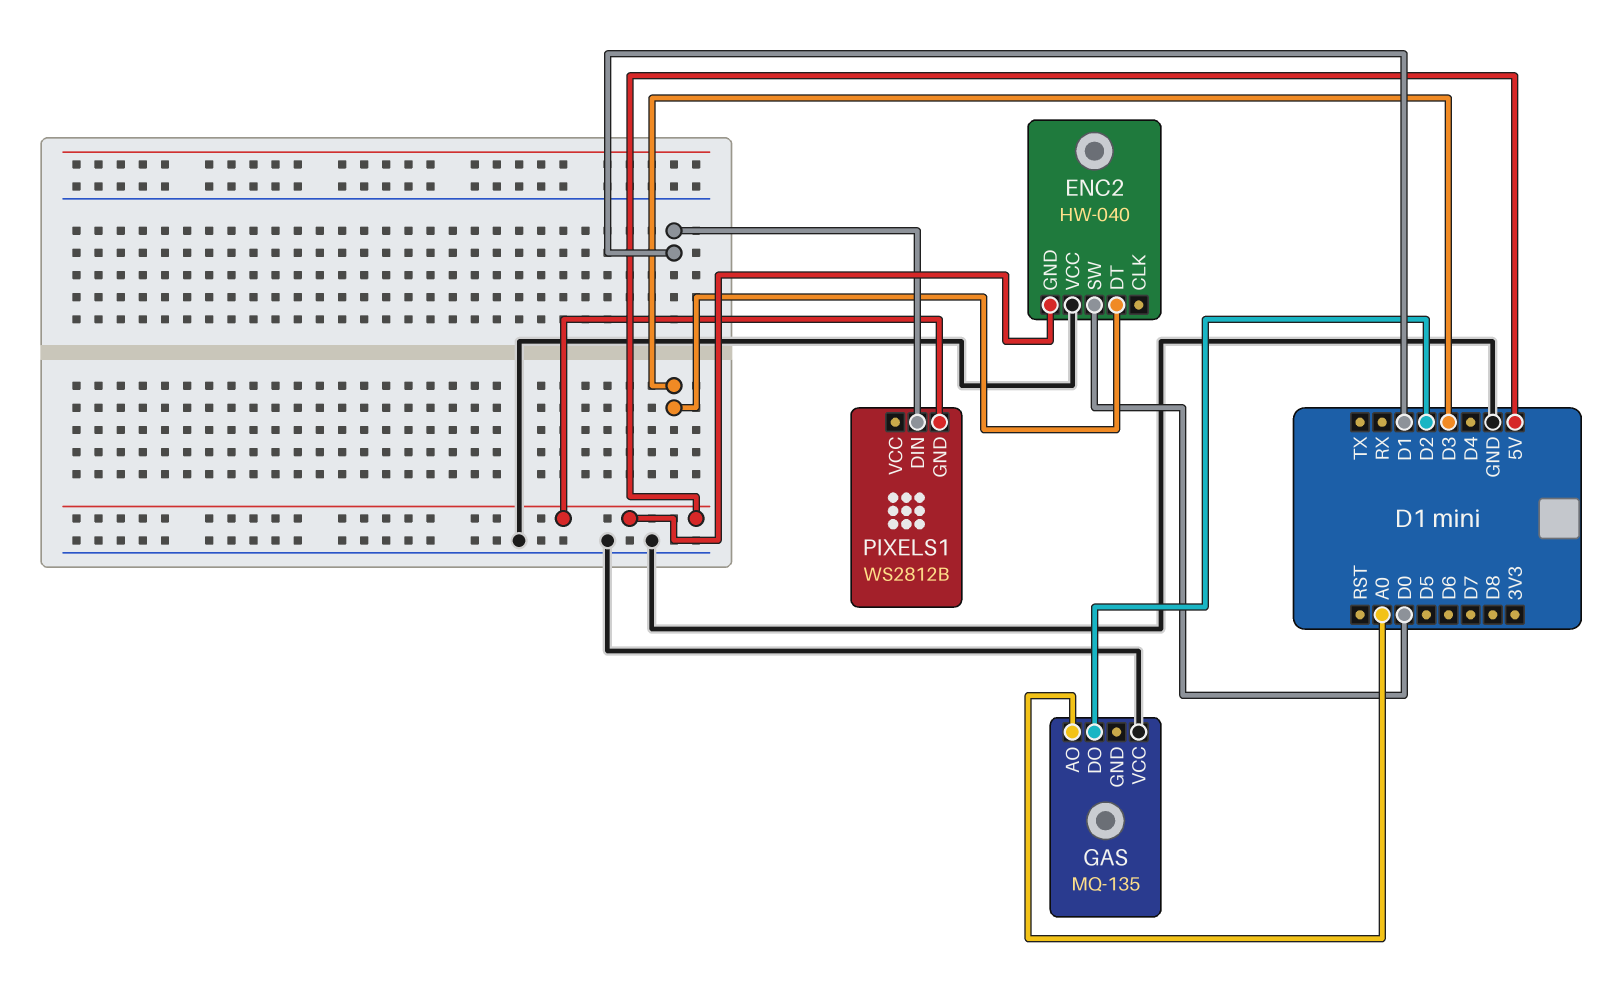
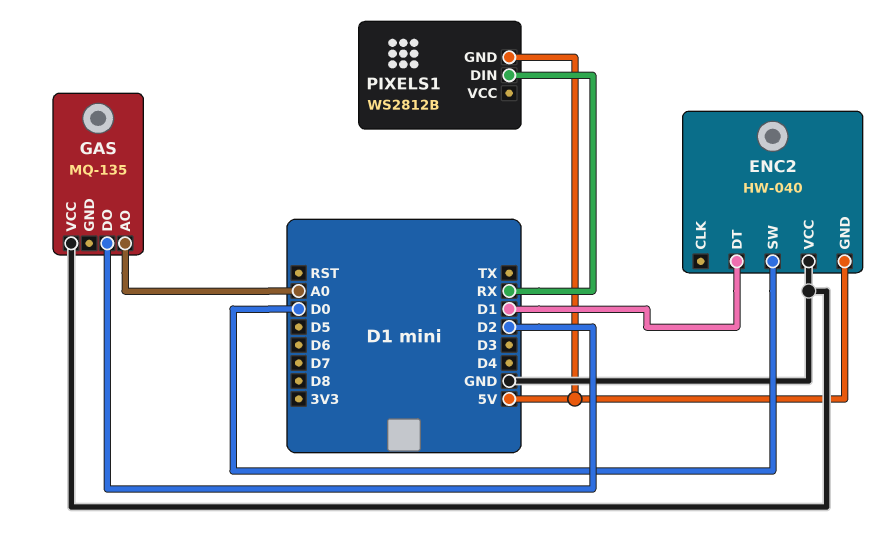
ENC2 pin DT: D3 -> D1
PIXELS1 pin DIN: D1 -> RX

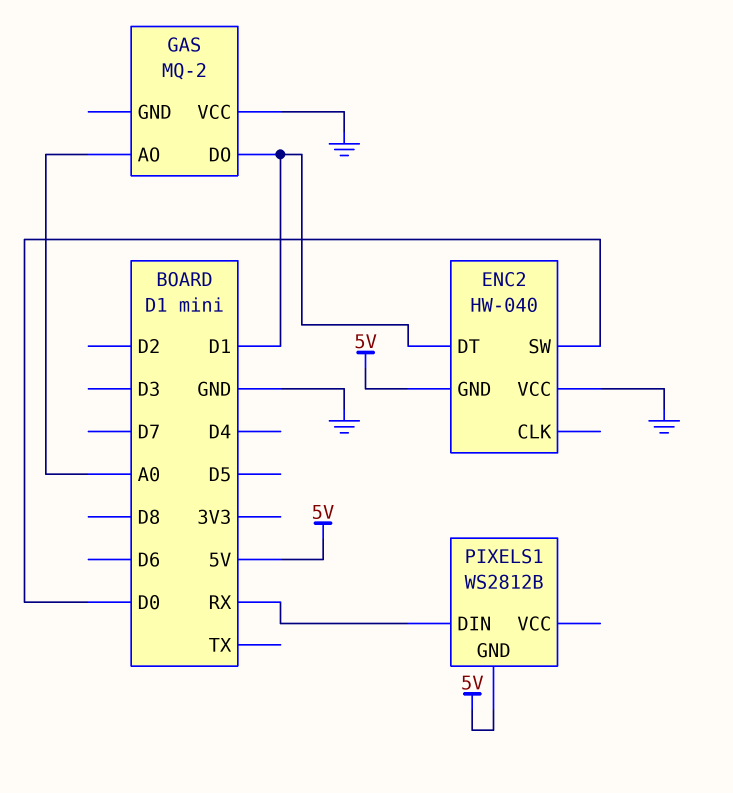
GAS: MQ-135 -> MQ-2
GAS pin DO: D2 -> D1

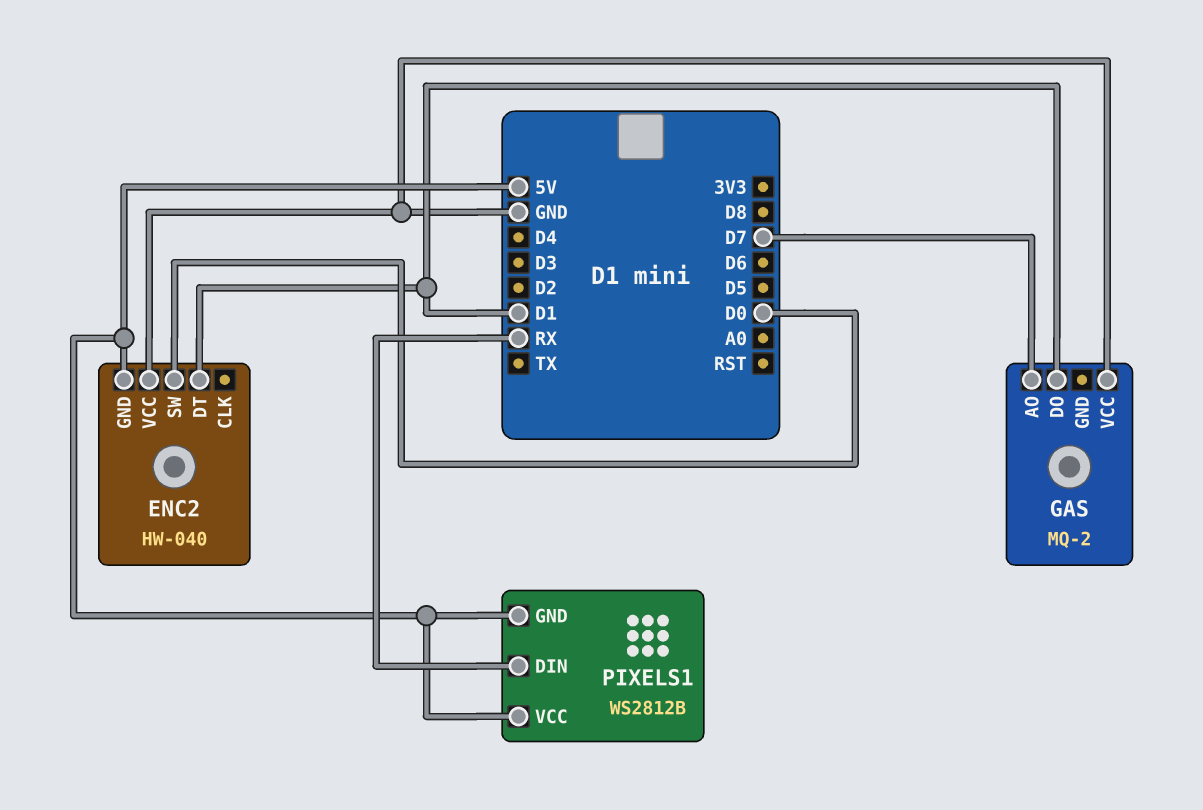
GAS pin AO: A0 -> D7
PIXELS1 pin VCC: none -> 5V

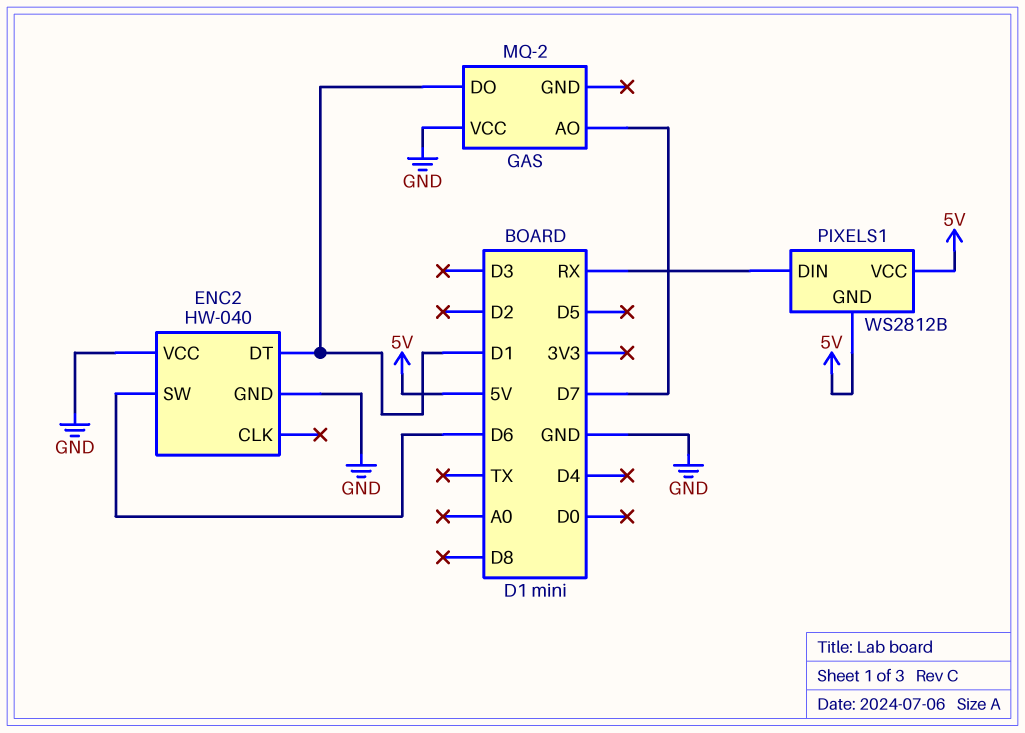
ENC2 pin GND: 5V -> GND
ENC2 pin SW: D0 -> D6

